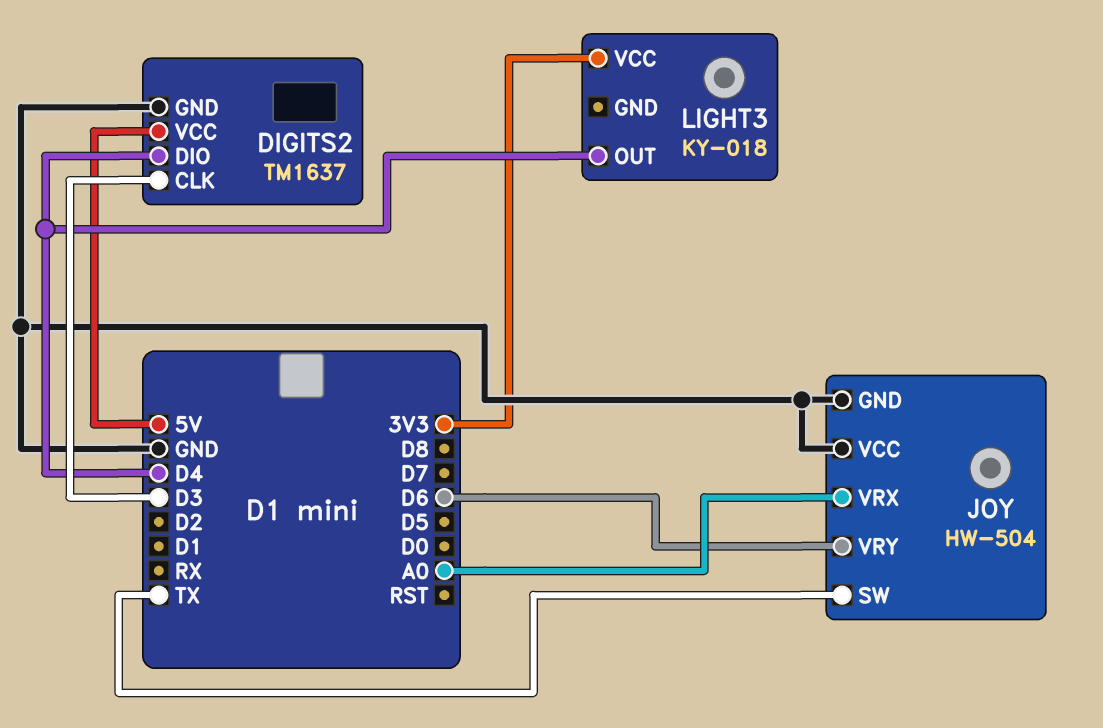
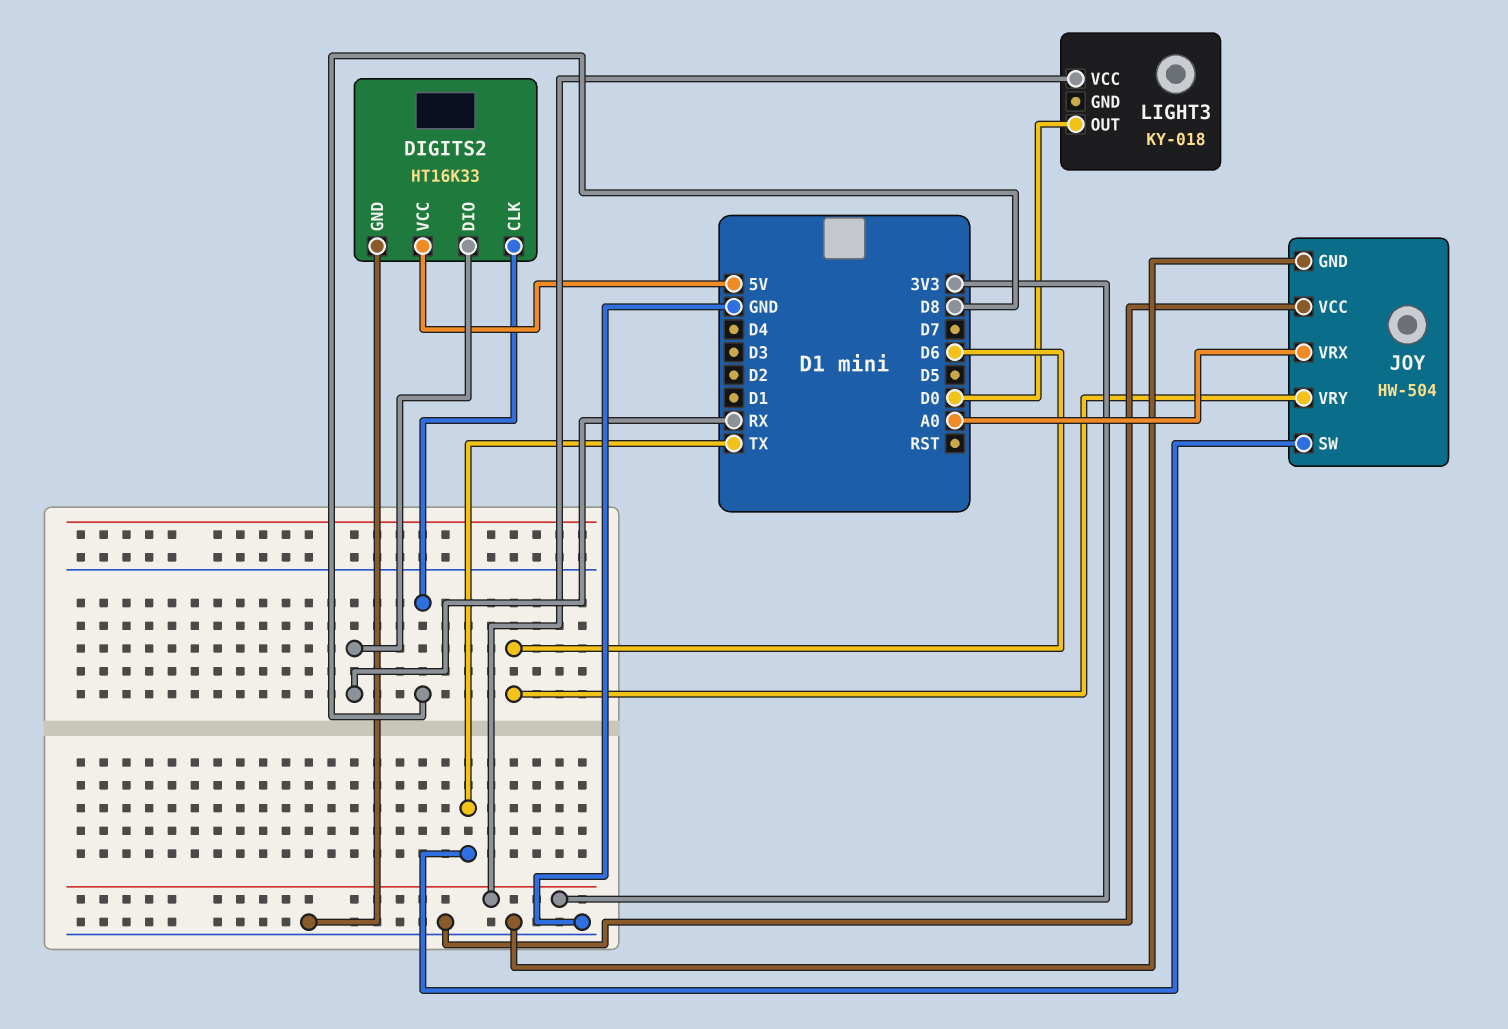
DIGITS2: TM1637 -> HT16K33
DIGITS2 pin CLK: D3 -> D8
DIGITS2 pin DIO: D4 -> RX
LIGHT3 pin OUT: D4 -> D0

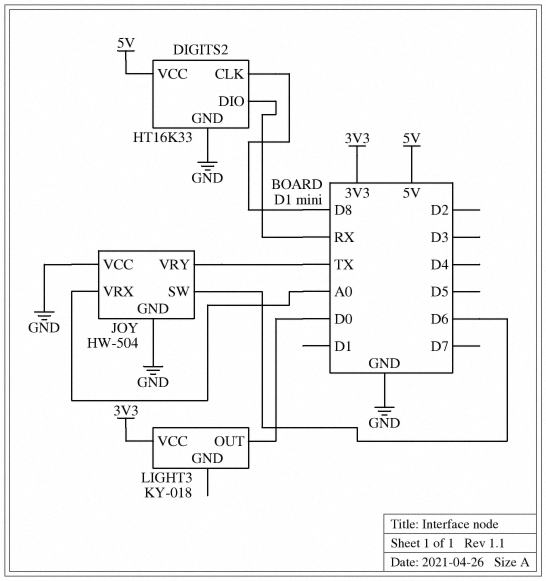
JOY pin SW: TX -> D6
JOY pin VRY: D6 -> TX

